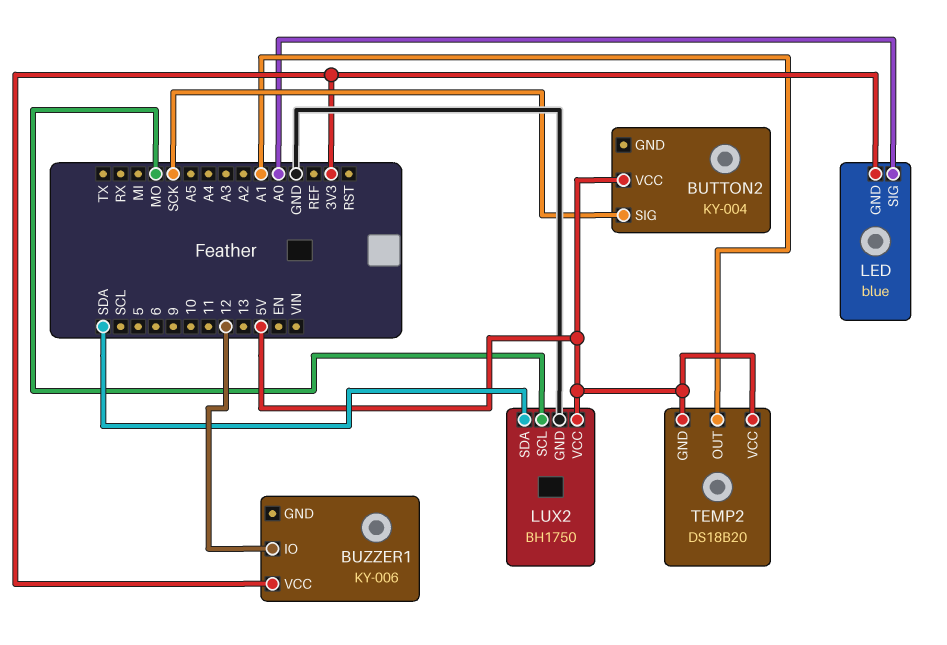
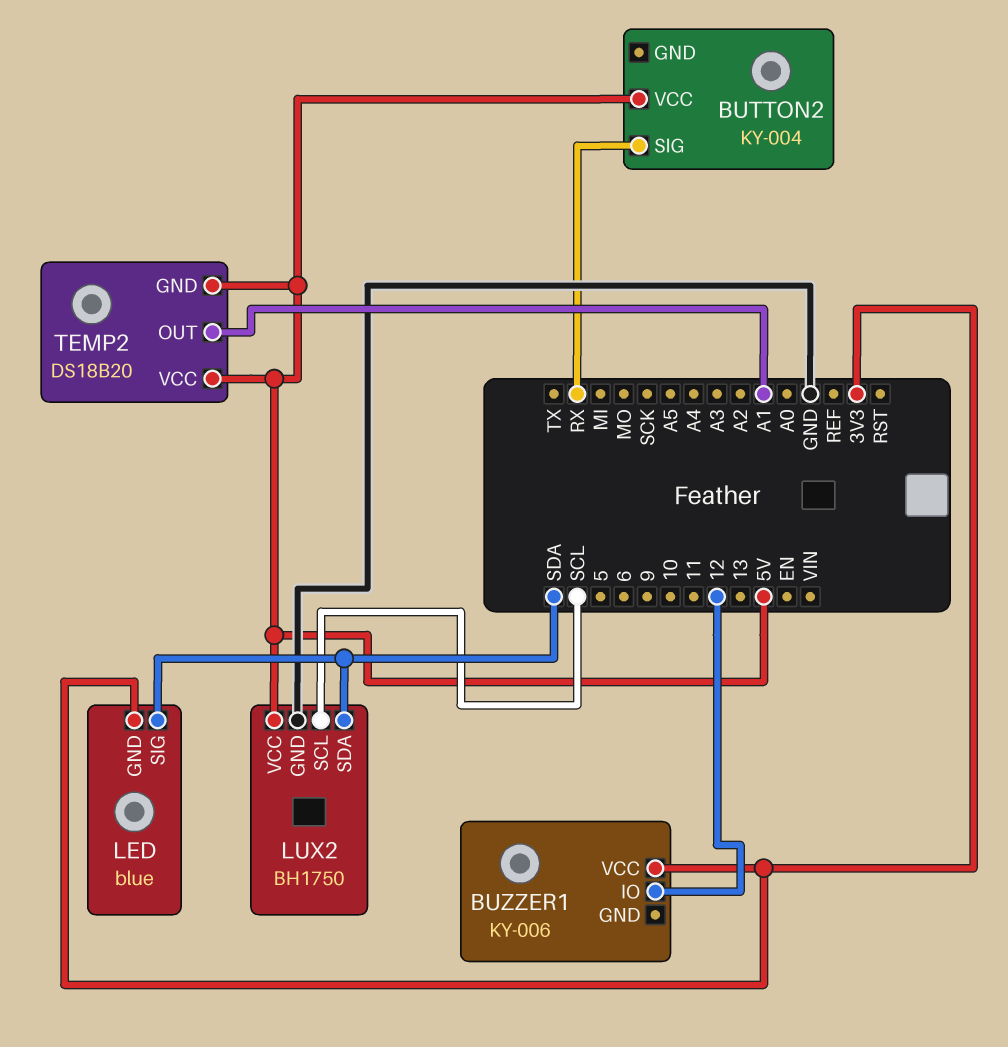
BUTTON2 pin SIG: SCK -> RX
LED pin SIG: A0 -> SDA
LUX2 pin SCL: MO -> SCL

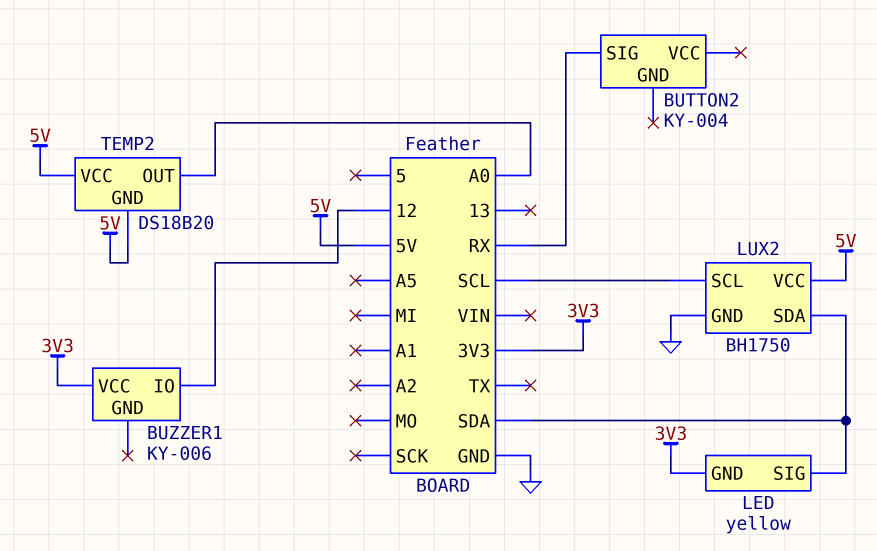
BUTTON2 pin VCC: 5V -> none
LED: blue -> yellow
TEMP2 pin OUT: A1 -> A0

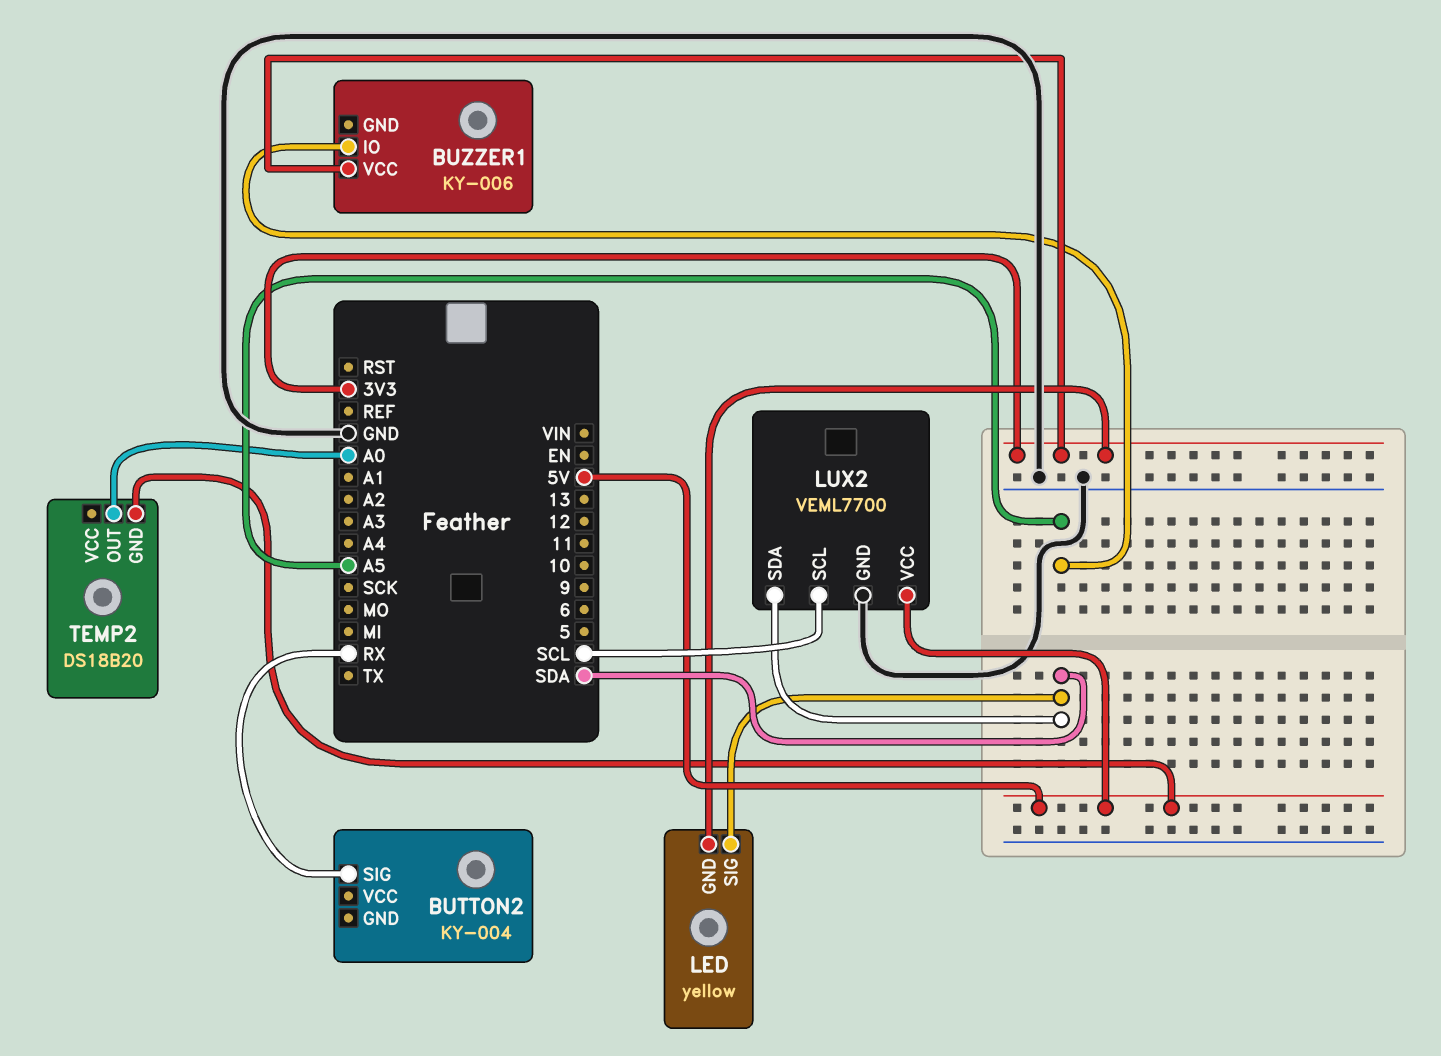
BUZZER1 pin IO: 12 -> A5
LUX2: BH1750 -> VEML7700
TEMP2 pin VCC: 5V -> none

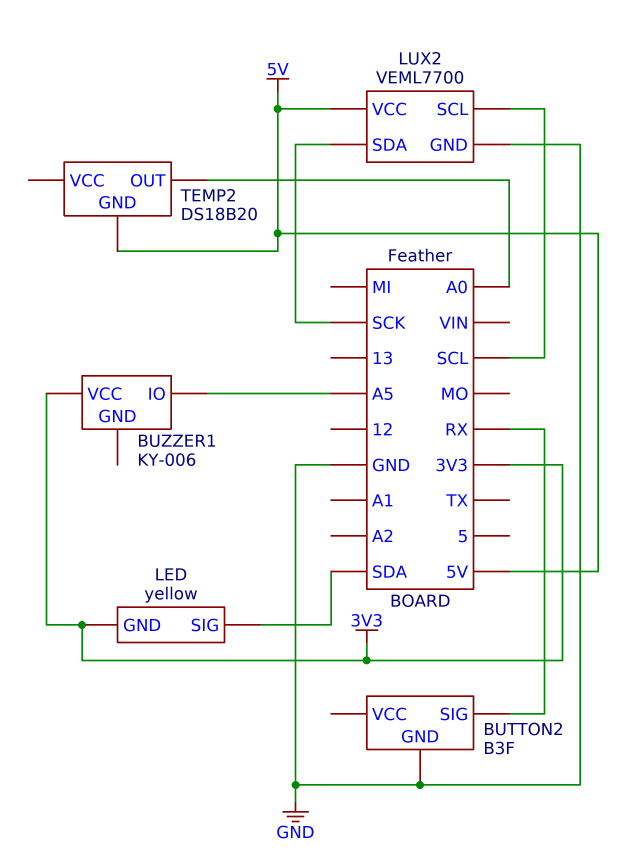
BUTTON2: KY-004 -> B3F
BUTTON2 pin GND: none -> GND
LUX2 pin SDA: SDA -> SCK

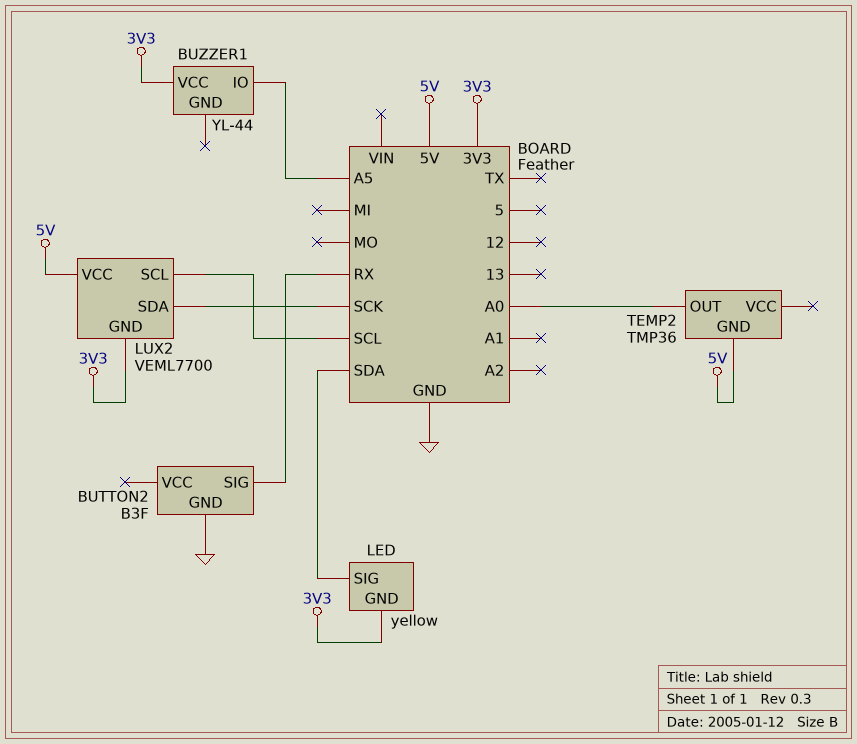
BUZZER1: KY-006 -> YL-44
LUX2 pin GND: GND -> 3V3
TEMP2: DS18B20 -> TMP36

